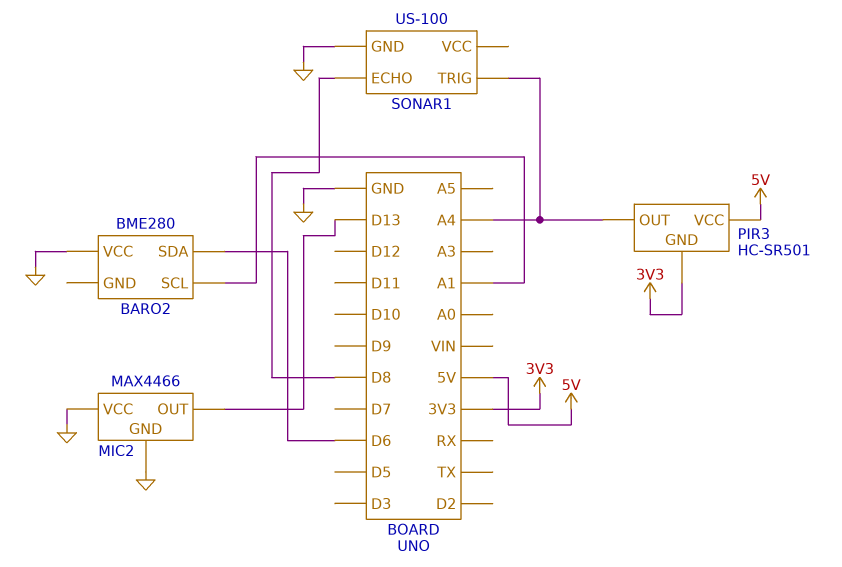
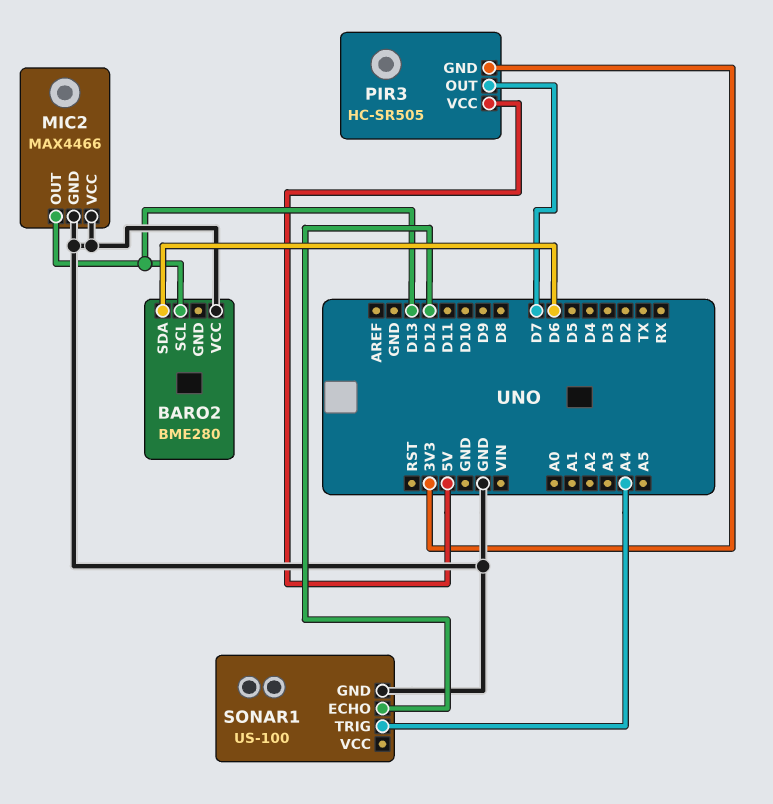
BARO2 pin SCL: A1 -> D13
PIR3: HC-SR501 -> HC-SR505
PIR3 pin OUT: A4 -> D7
SONAR1 pin ECHO: D8 -> D12

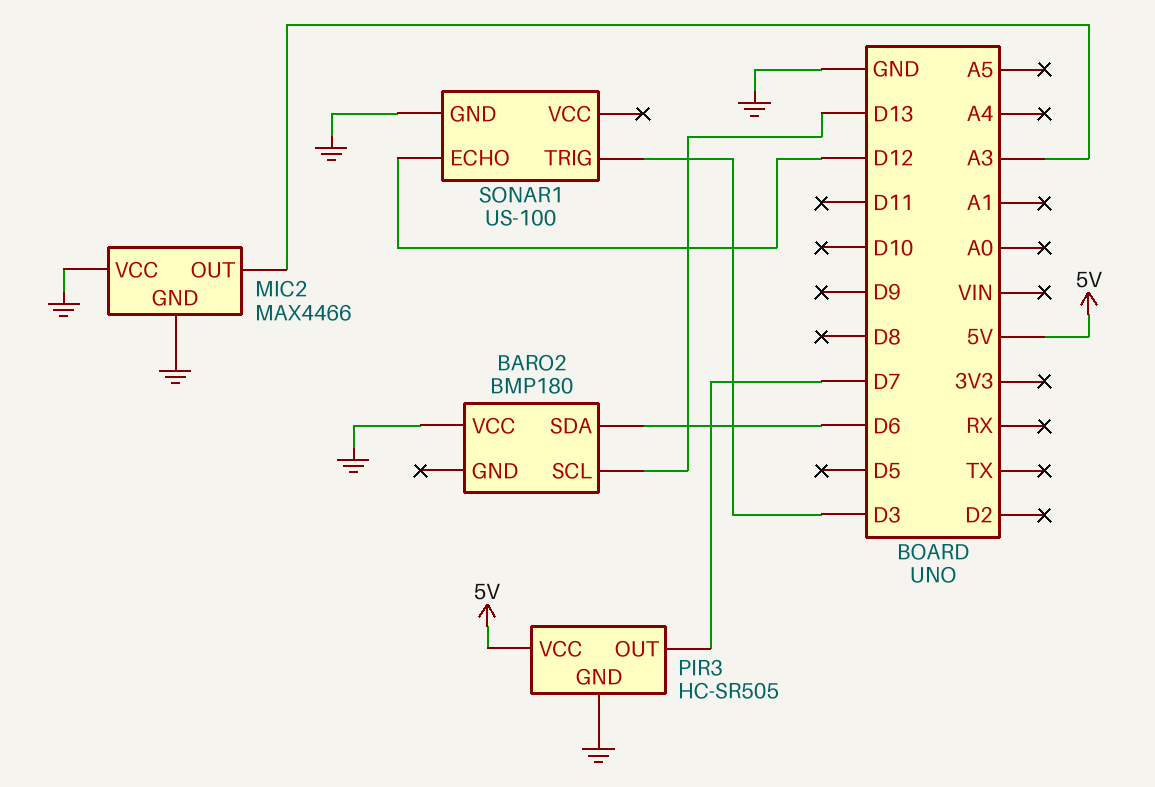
BARO2: BME280 -> BMP180
MIC2 pin OUT: D13 -> A3
PIR3 pin GND: 3V3 -> GND
SONAR1 pin TRIG: A4 -> D3

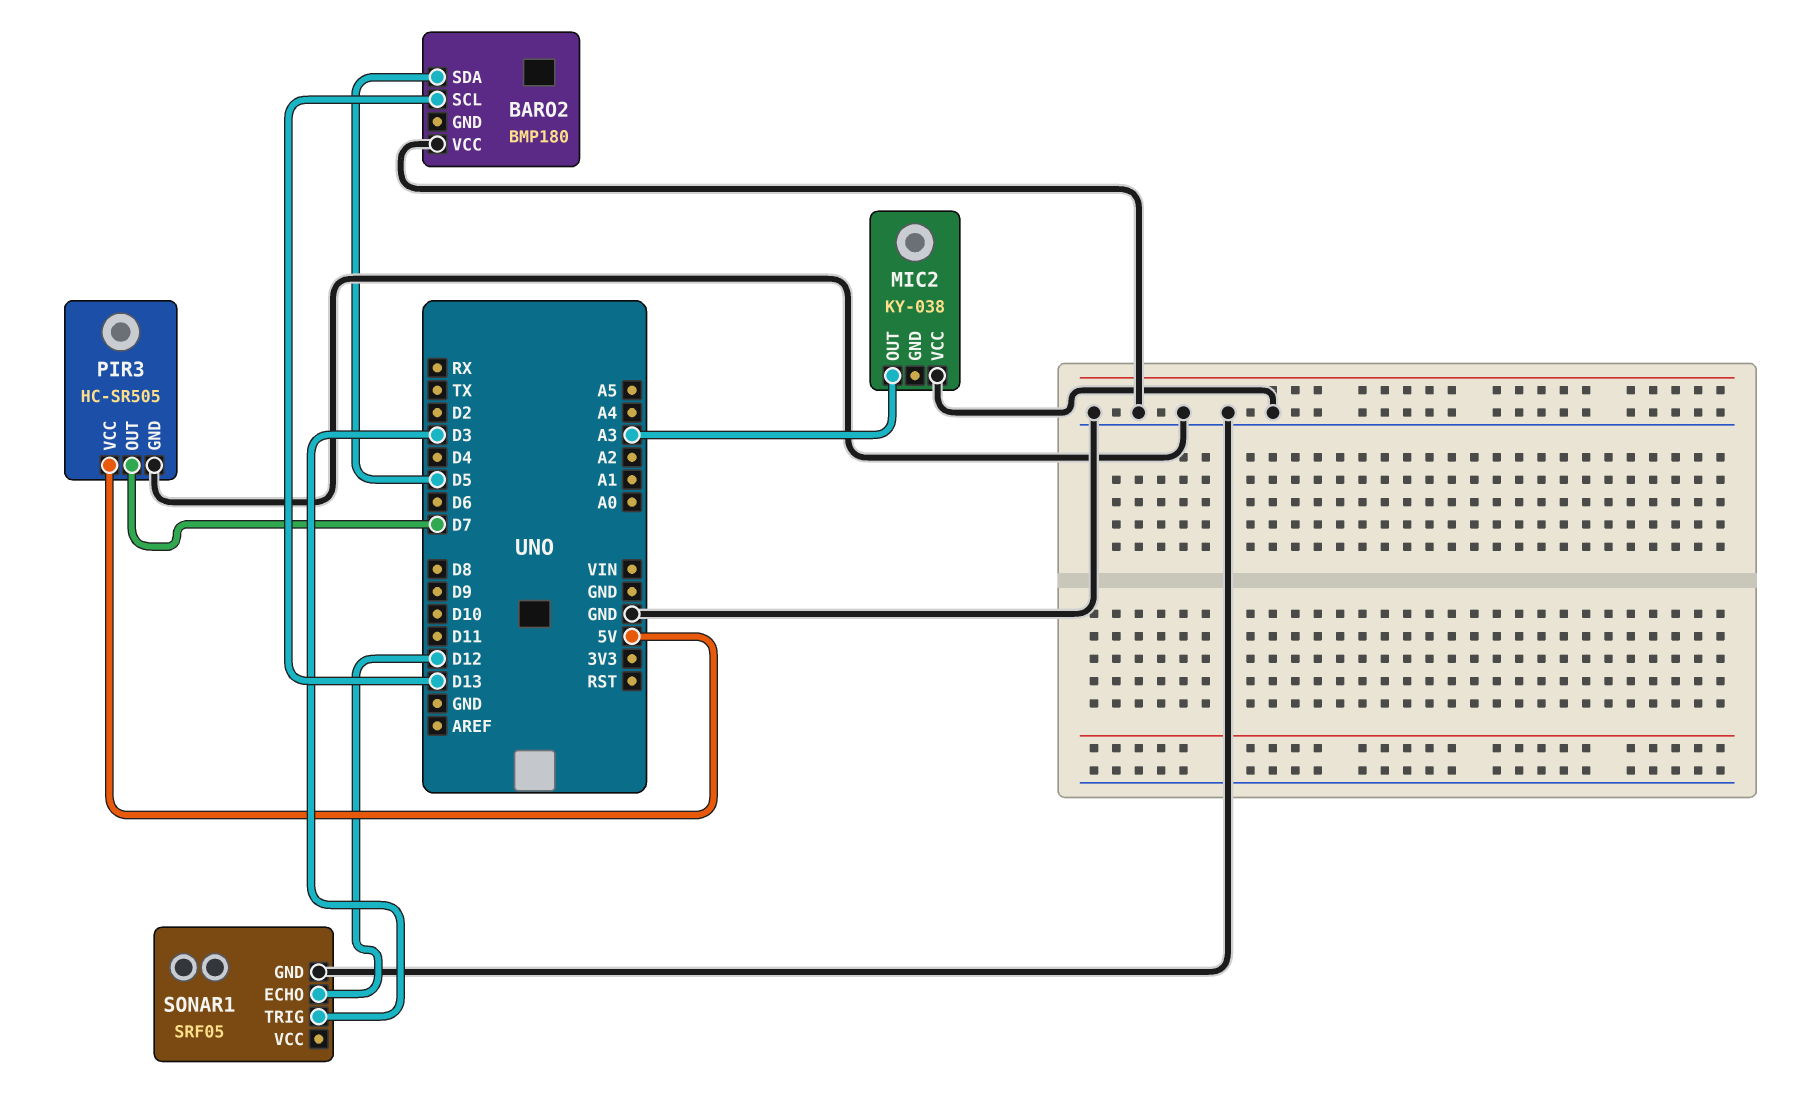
BARO2 pin SDA: D6 -> D5
MIC2: MAX4466 -> KY-038
MIC2 pin GND: GND -> none
SONAR1: US-100 -> SRF05

